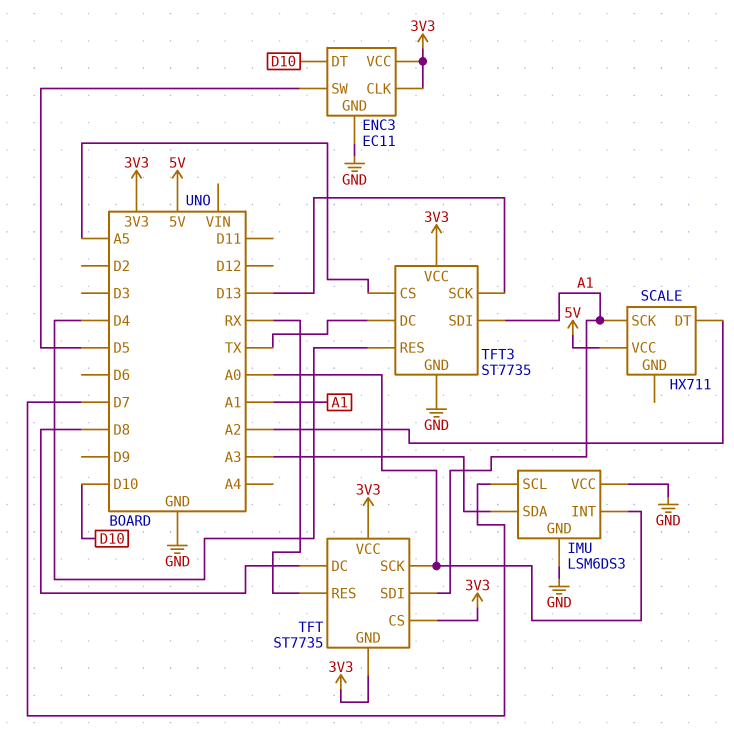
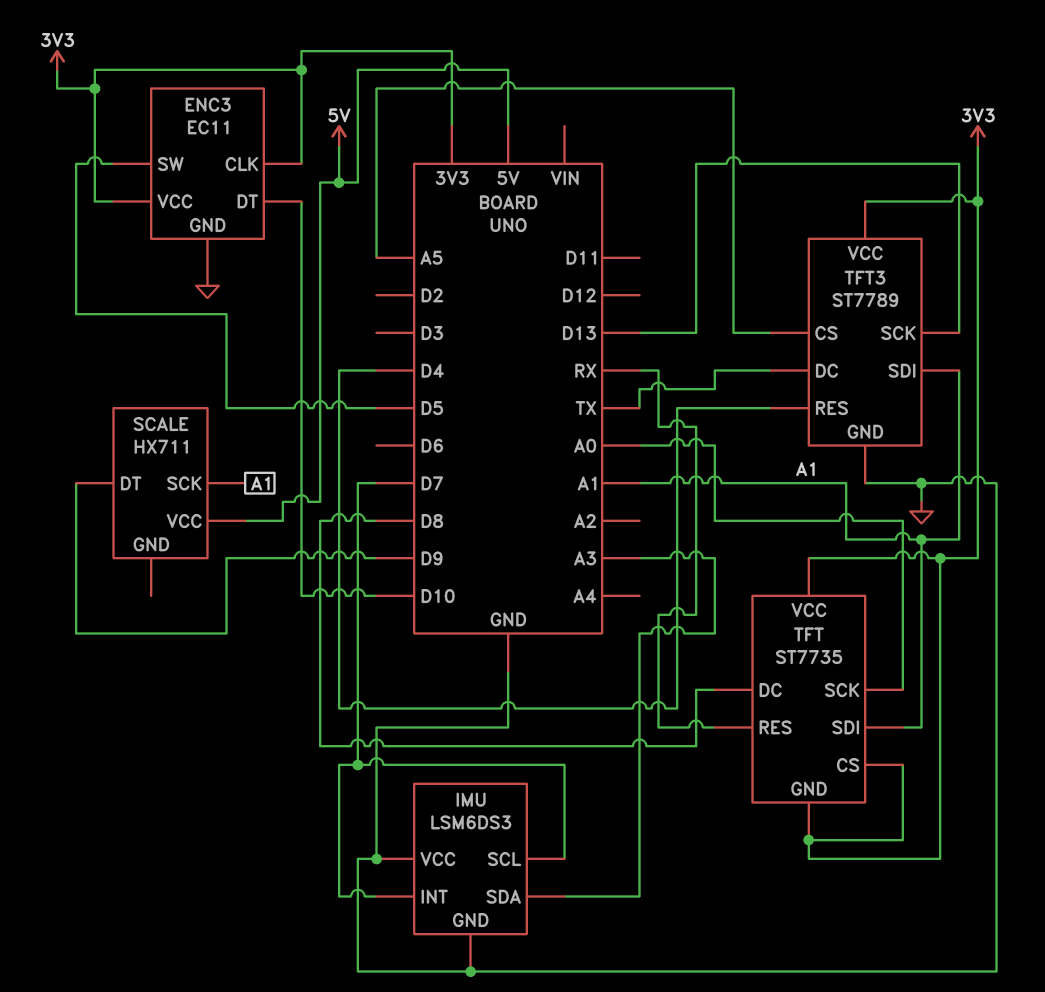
IMU pin INT: A0 -> D7
SCALE pin DT: A2 -> D9
TFT3: ST7735 -> ST7789

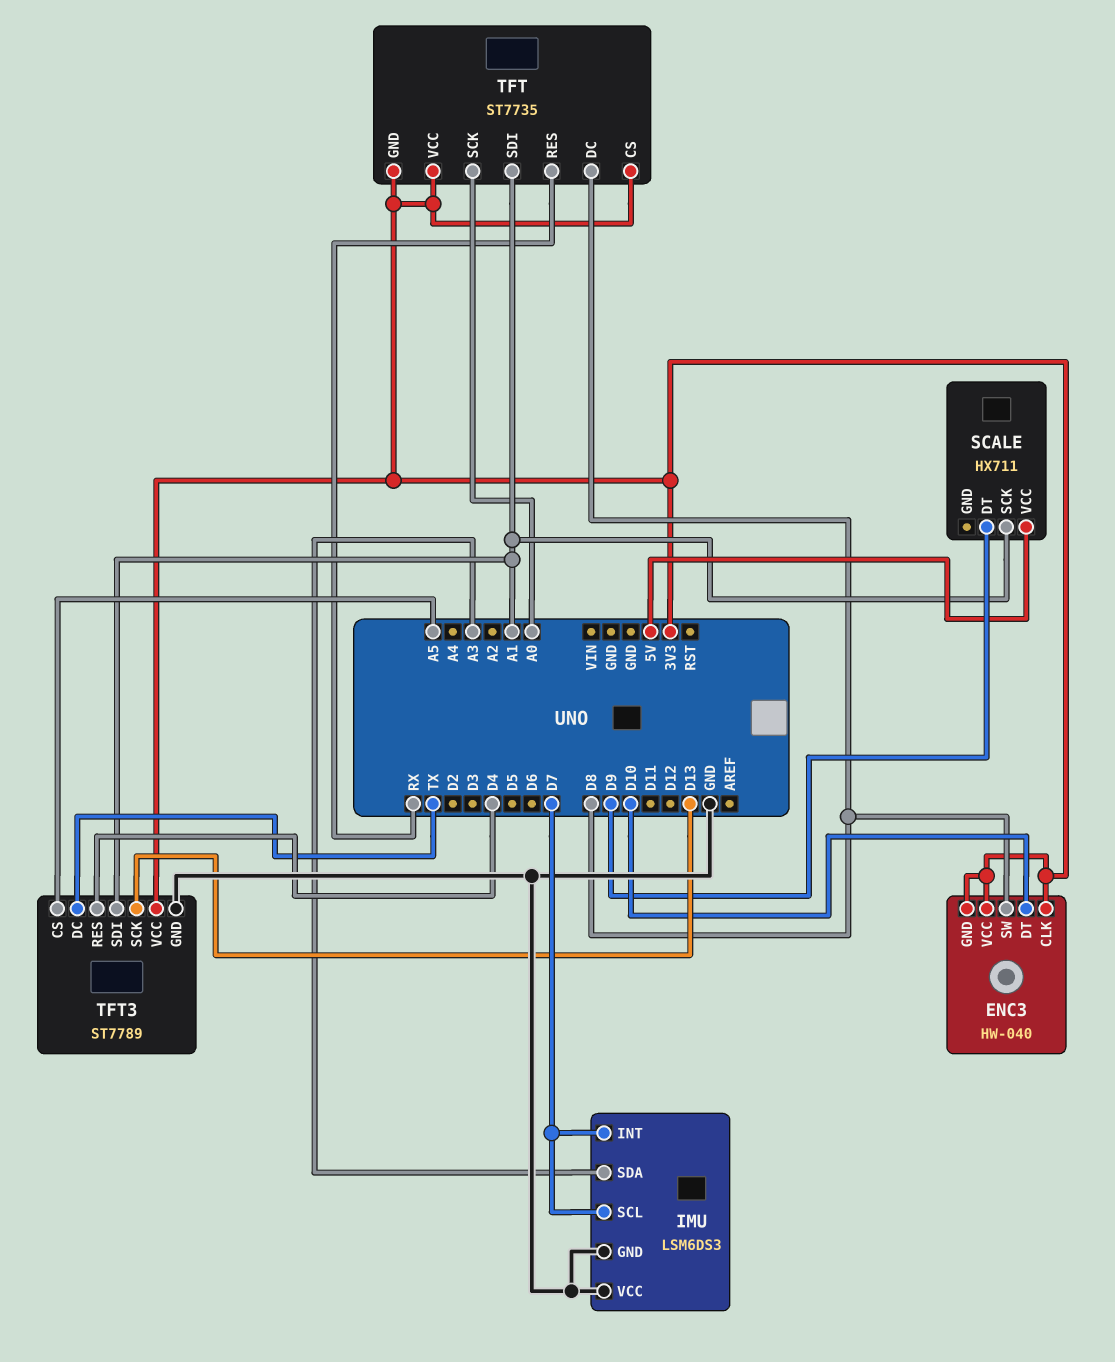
ENC3: EC11 -> HW-040
ENC3 pin GND: GND -> 3V3
ENC3 pin SW: D5 -> D8

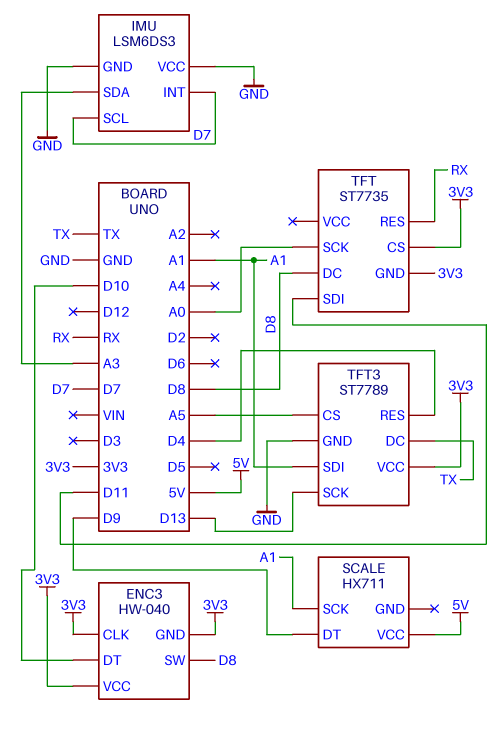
TFT pin SDI: A1 -> D11
TFT pin VCC: 3V3 -> none

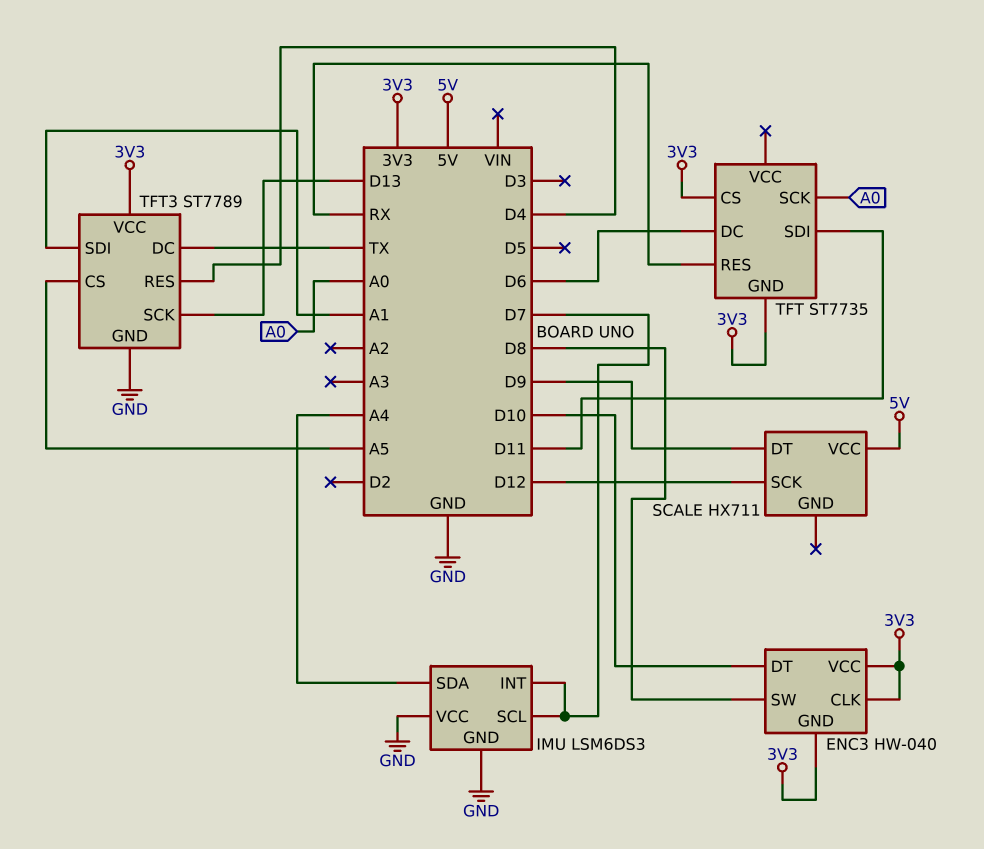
IMU pin SDA: A3 -> A4
SCALE pin SCK: A1 -> D12
TFT pin DC: D8 -> D6

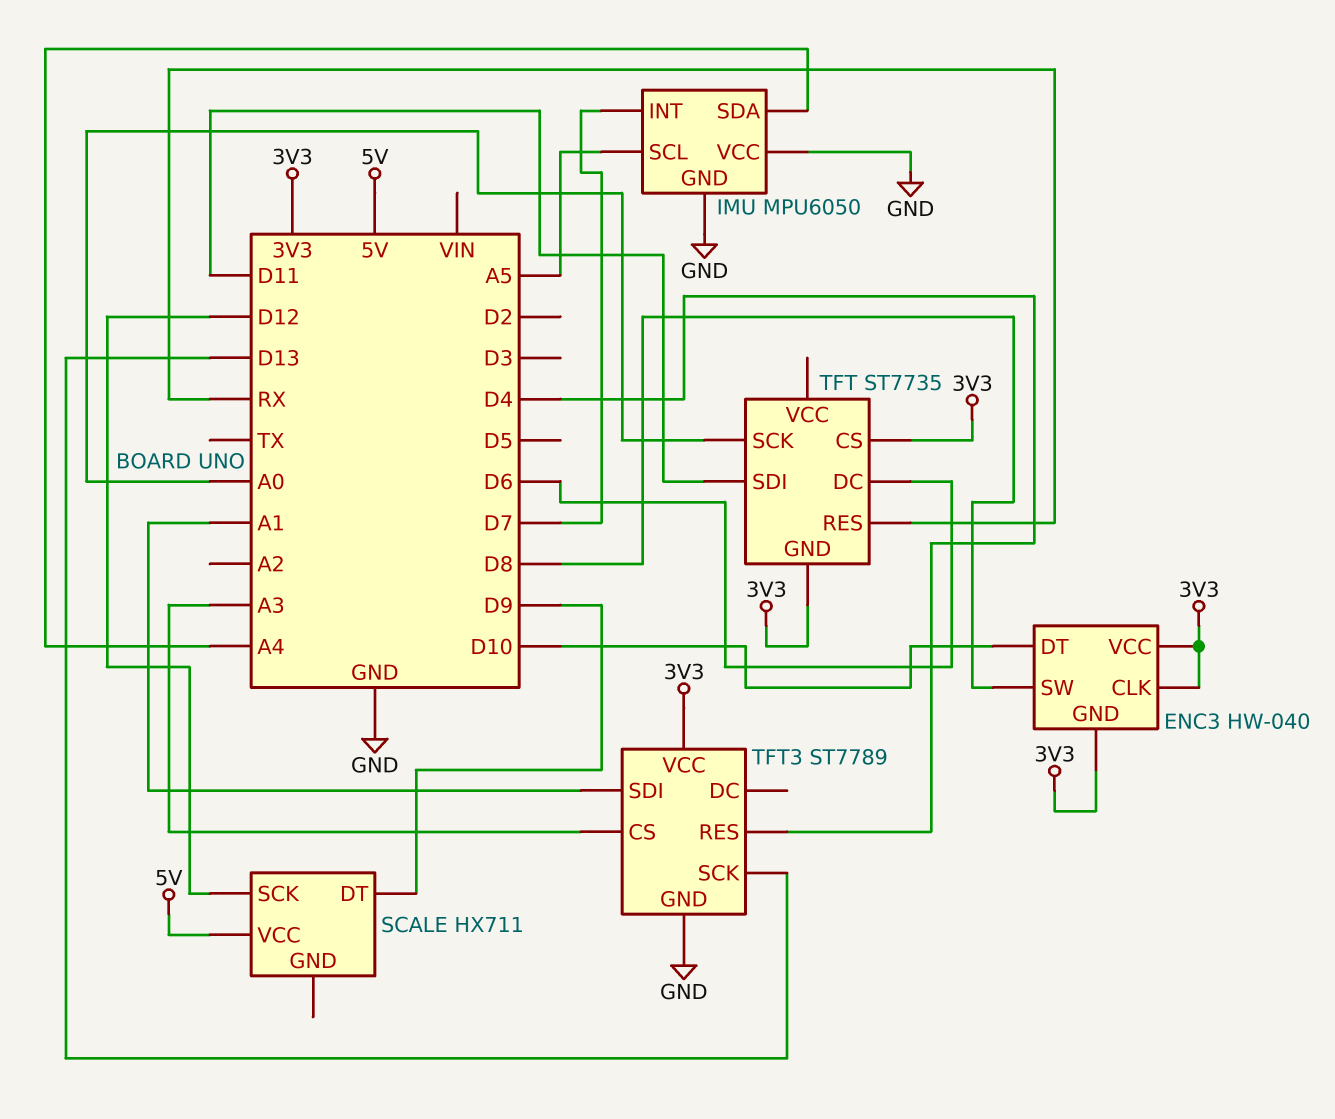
IMU: LSM6DS3 -> MPU6050
IMU pin SCL: D7 -> A5
TFT3 pin CS: A5 -> A3
TFT3 pin DC: TX -> none

